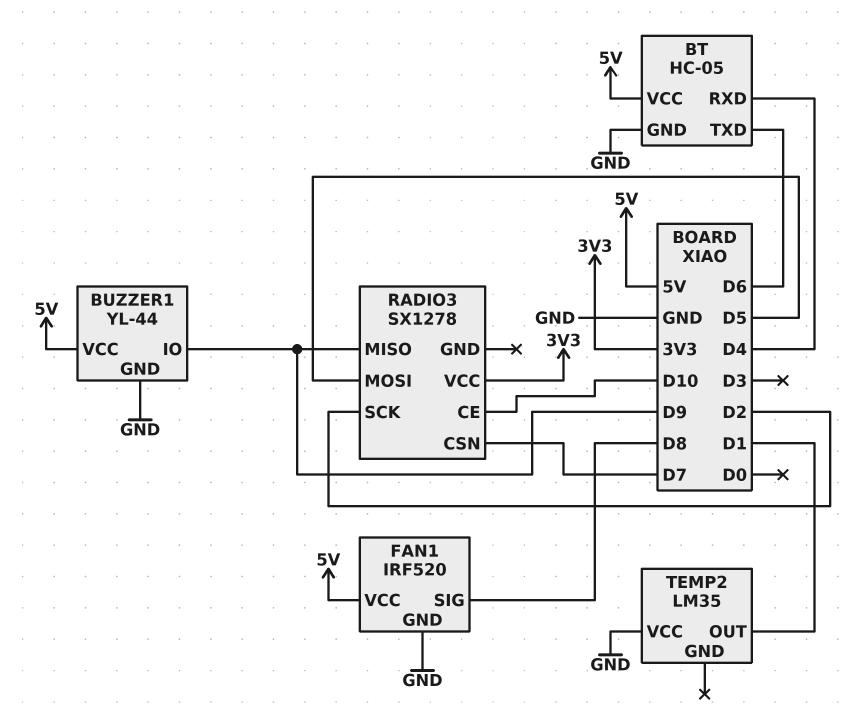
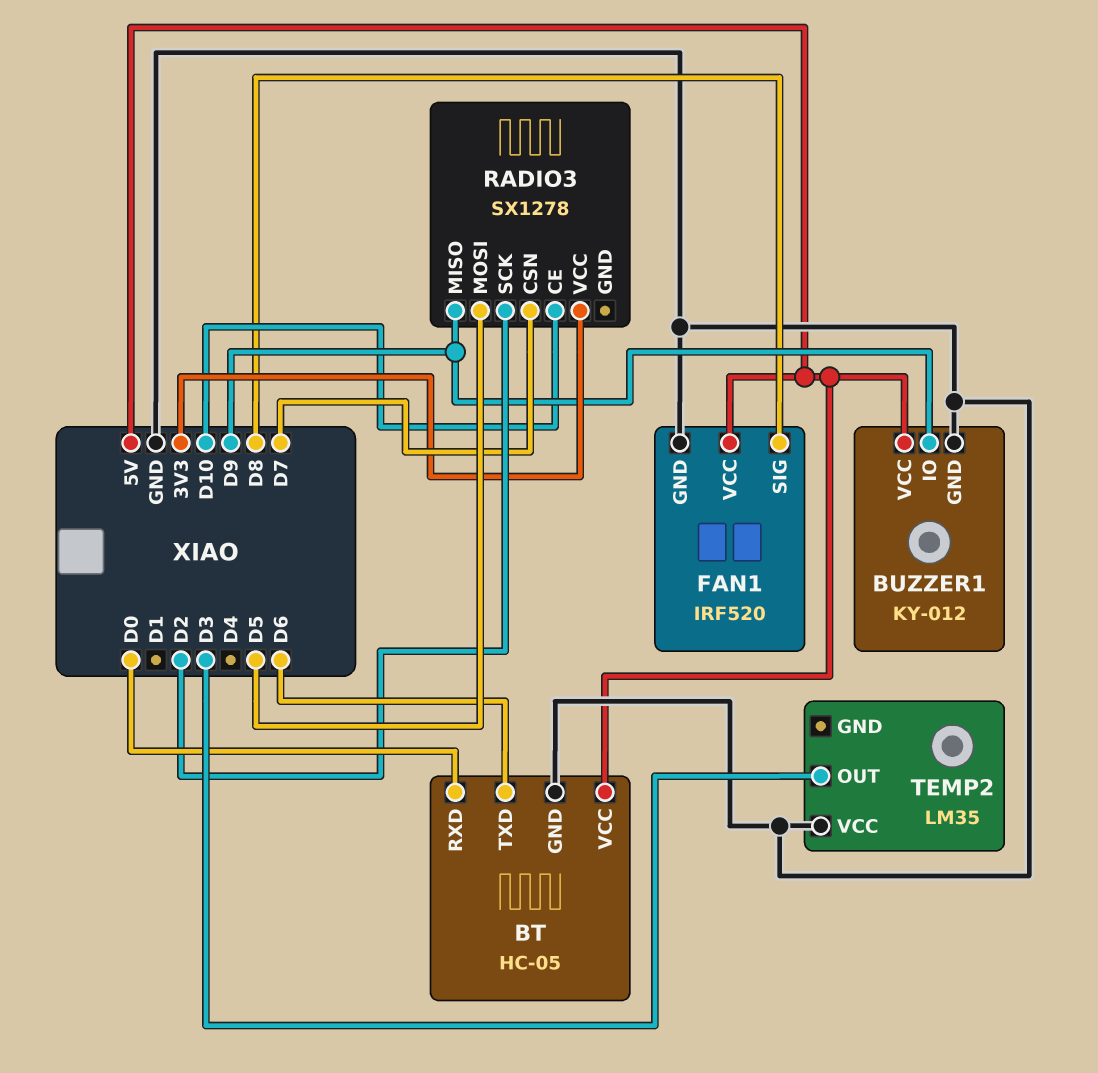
BT pin RXD: D4 -> D0
BUZZER1: YL-44 -> KY-012
TEMP2 pin OUT: D1 -> D3

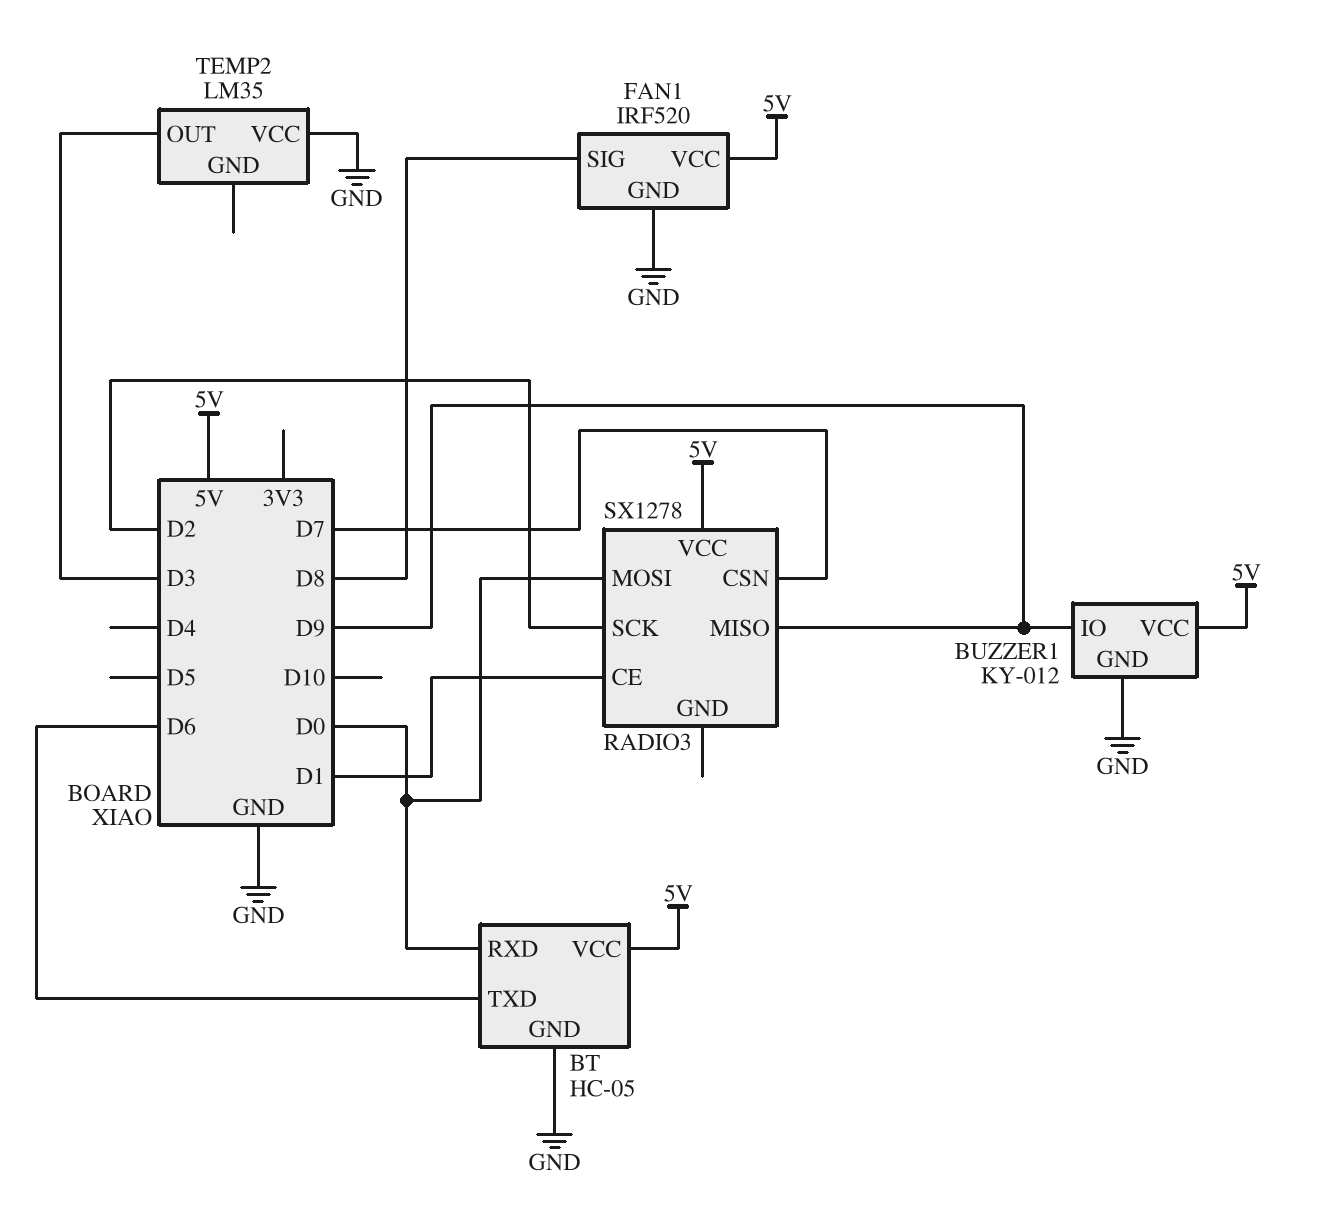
RADIO3 pin CE: D10 -> D1
RADIO3 pin MOSI: D5 -> D0
RADIO3 pin VCC: 3V3 -> 5V

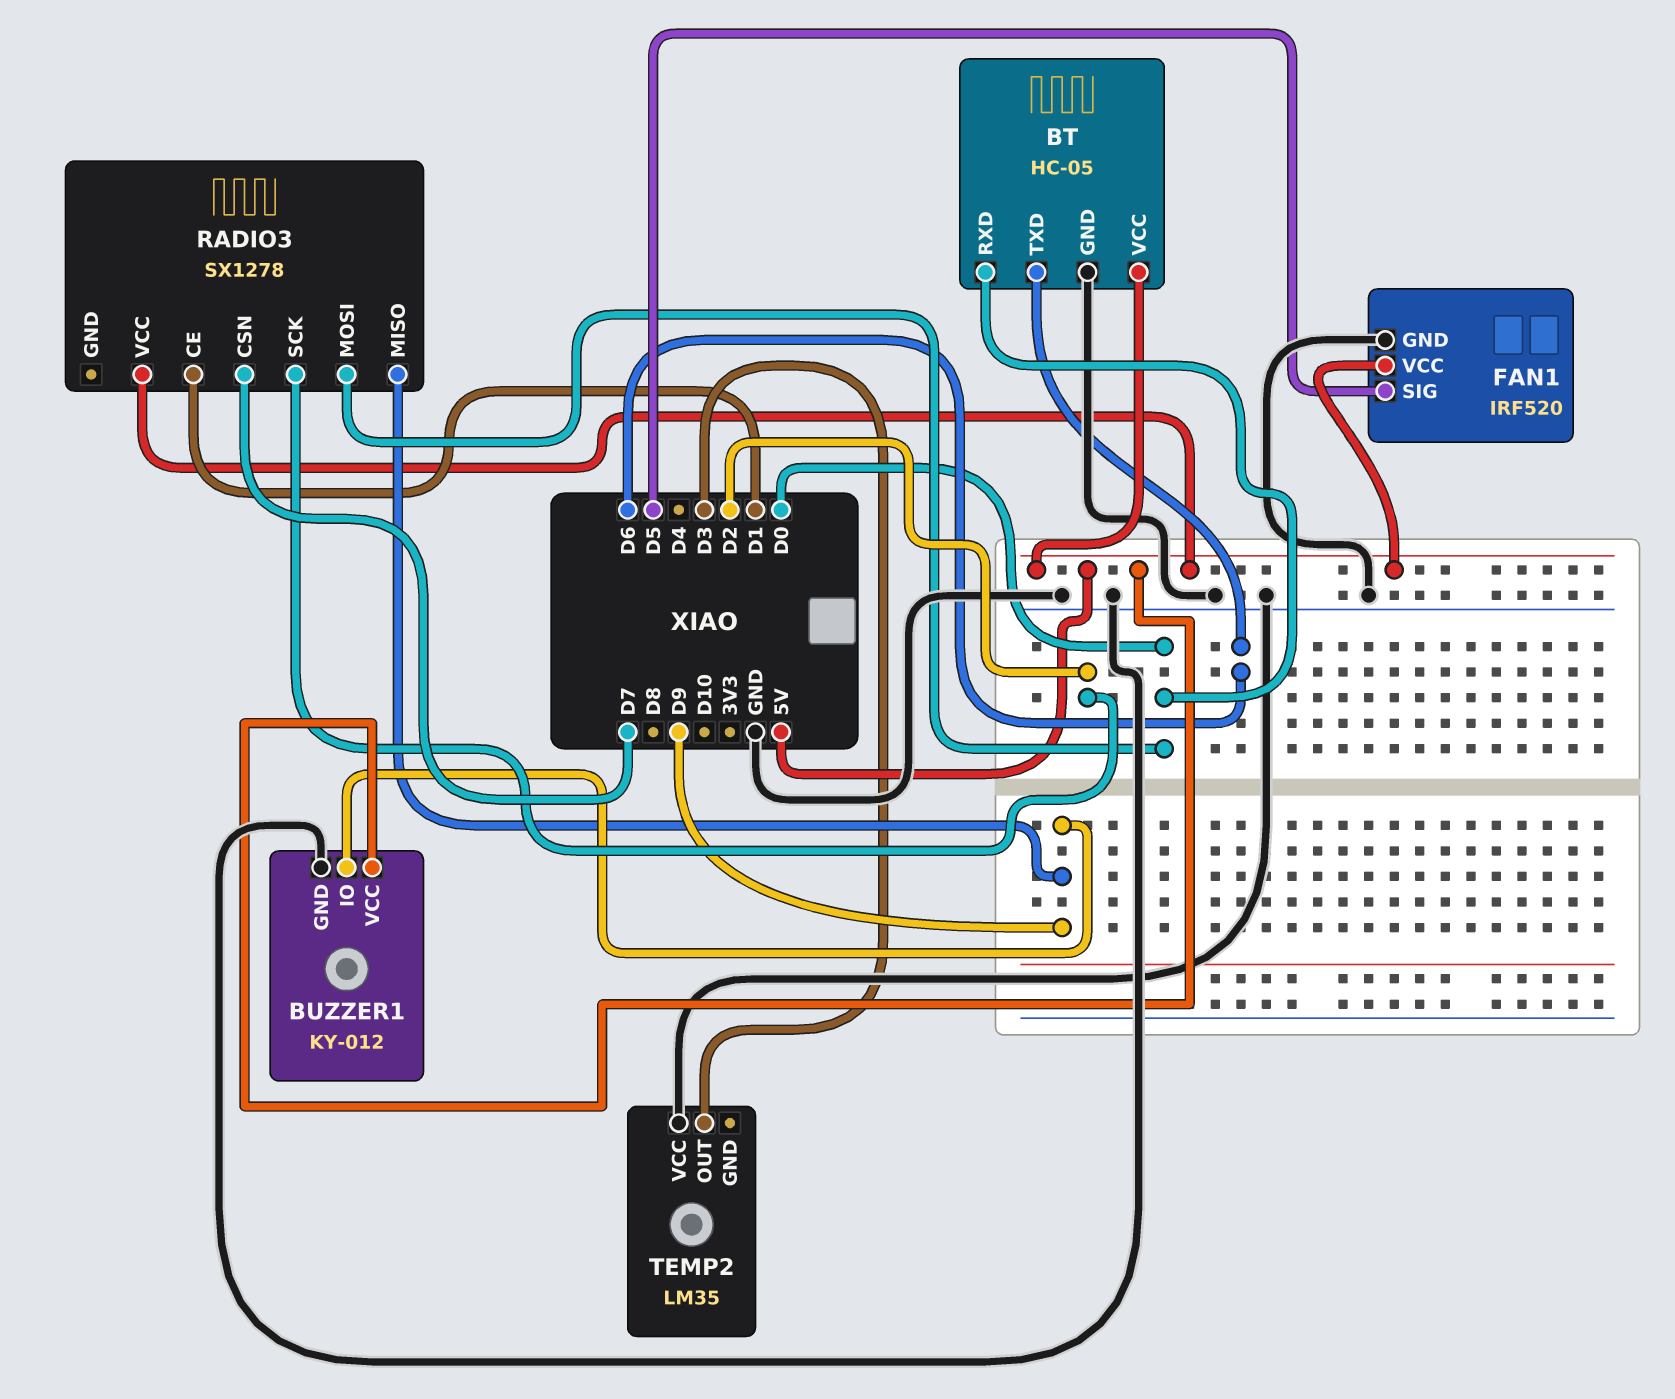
FAN1 pin SIG: D8 -> D5

